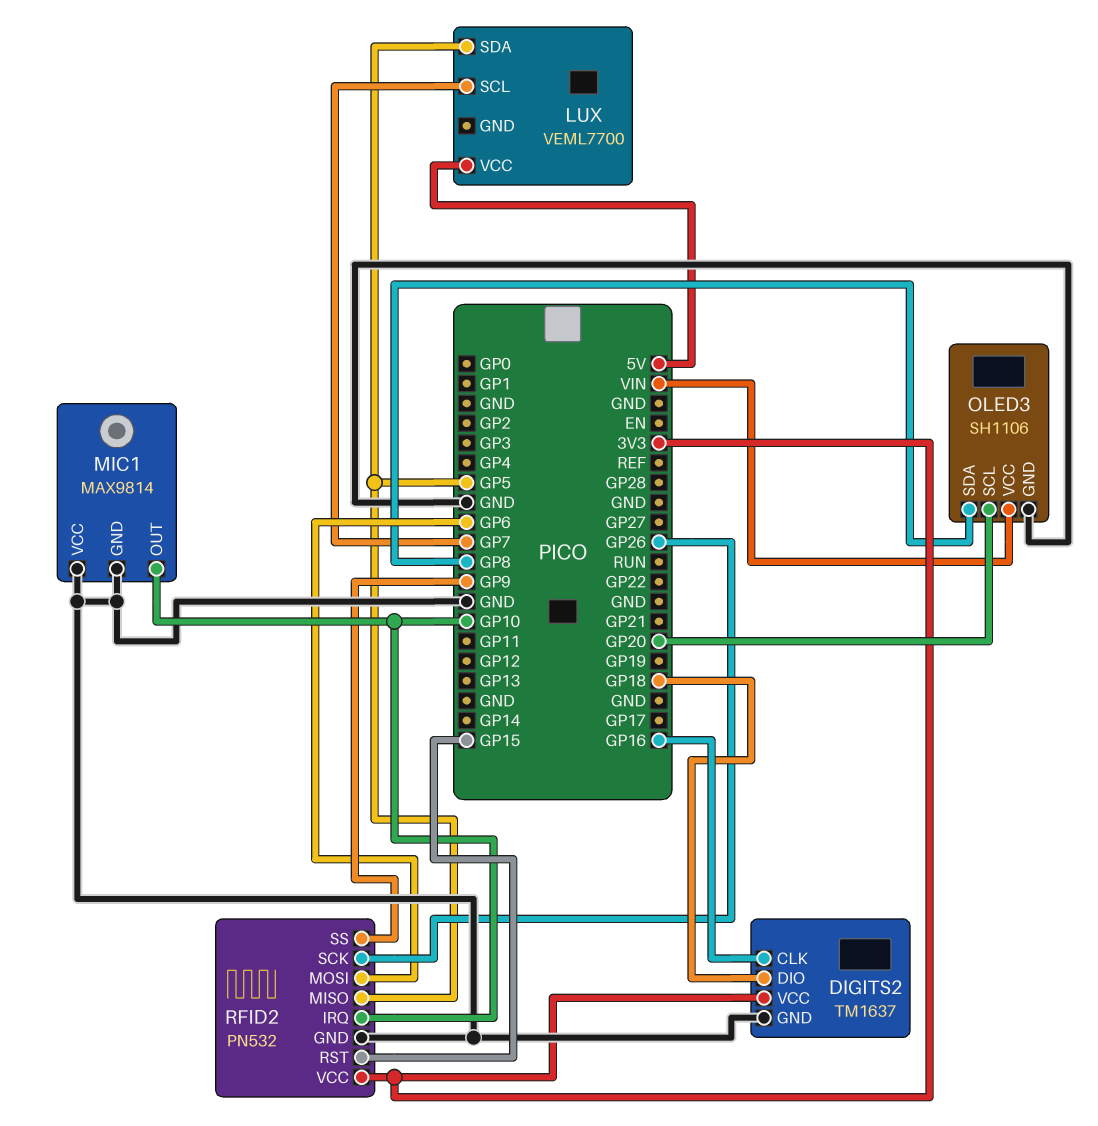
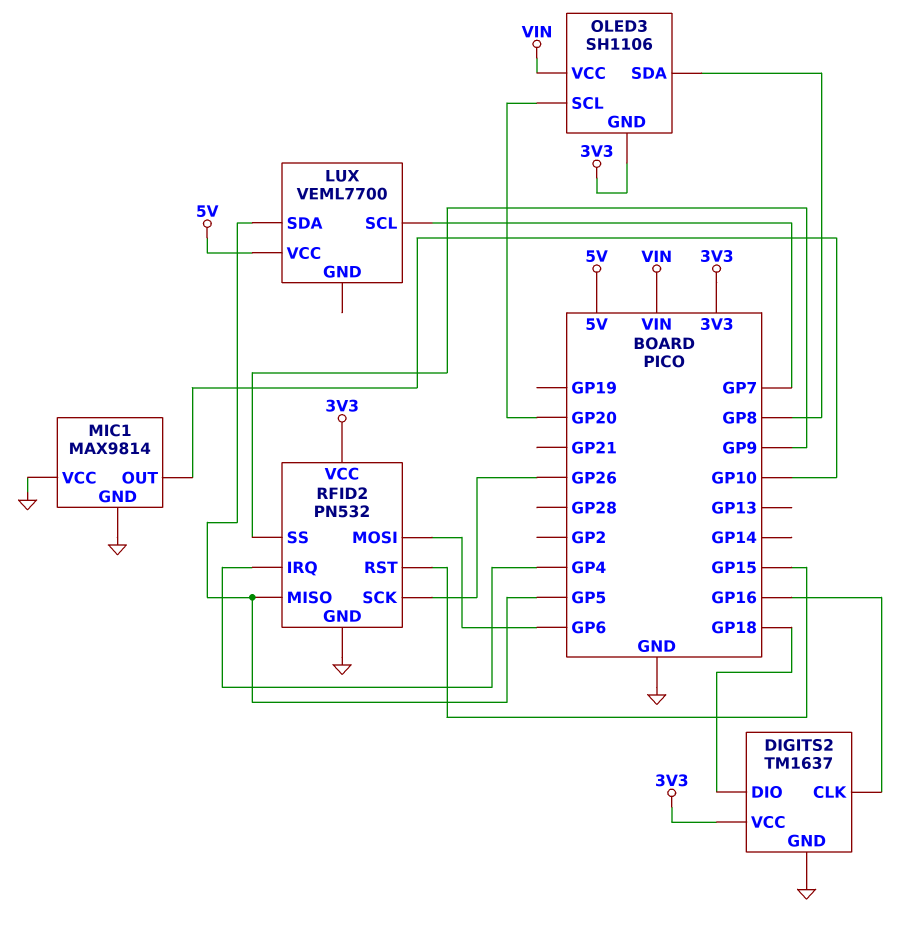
OLED3 pin GND: GND -> 3V3
RFID2 pin IRQ: GP10 -> GP4

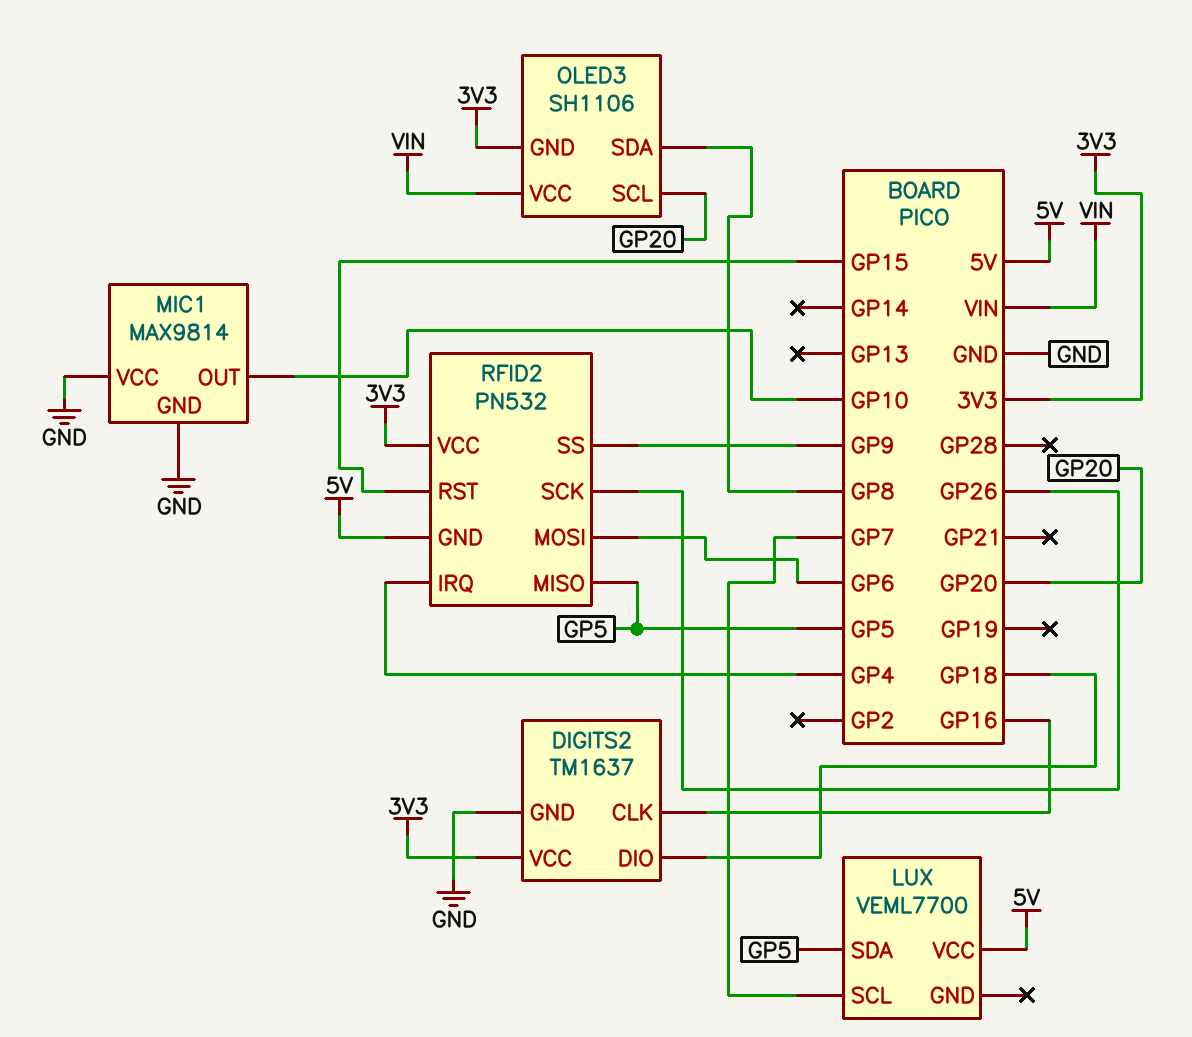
RFID2 pin GND: GND -> 5V

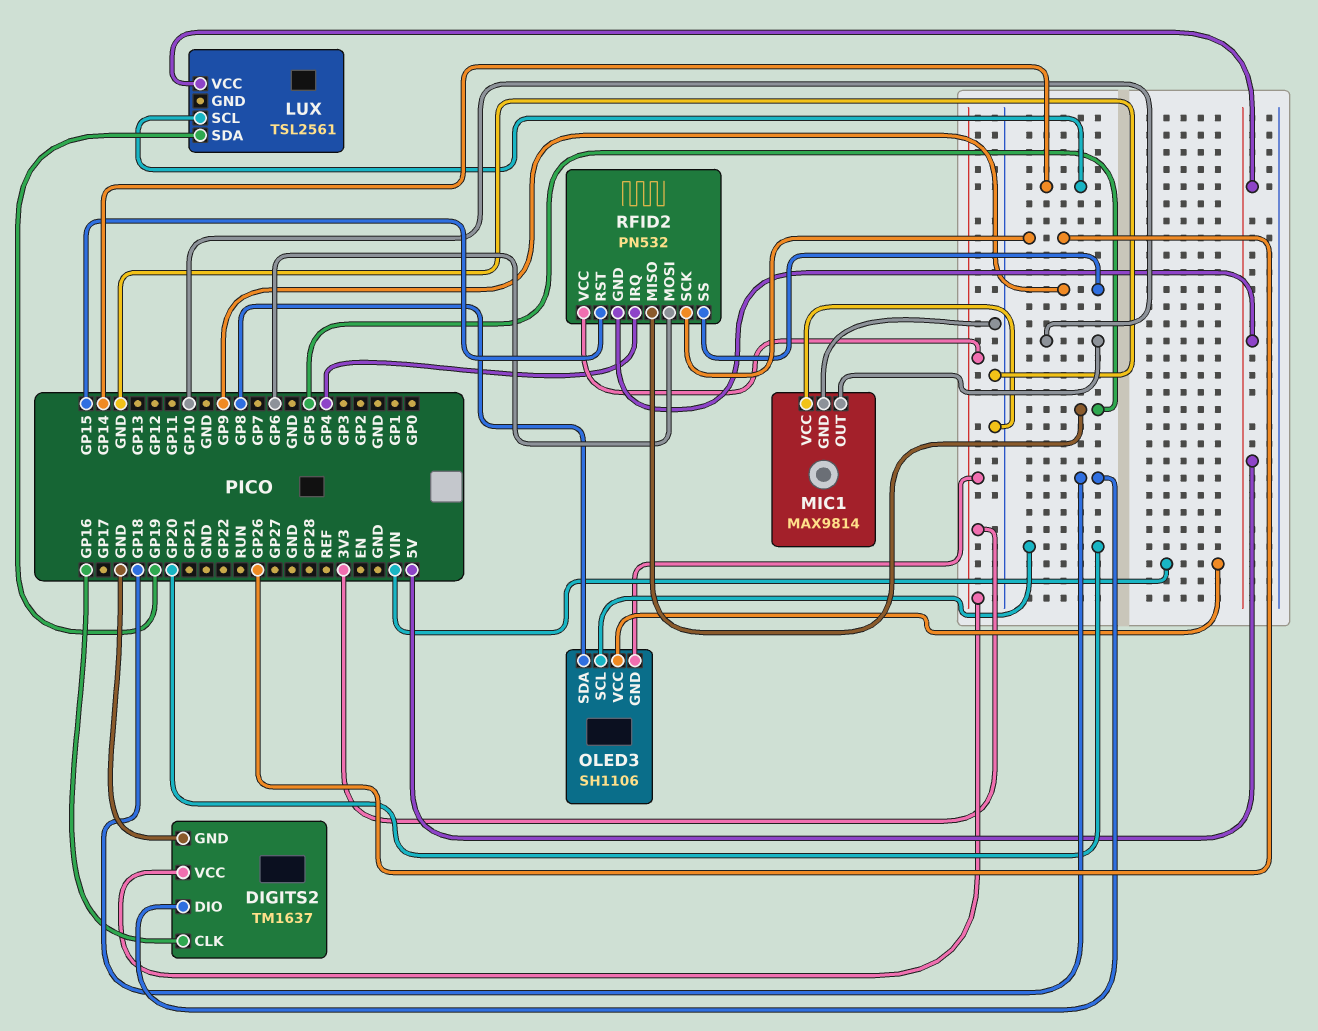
LUX: VEML7700 -> TSL2561
LUX pin SCL: GP7 -> GP14
LUX pin SDA: GP5 -> GP19

